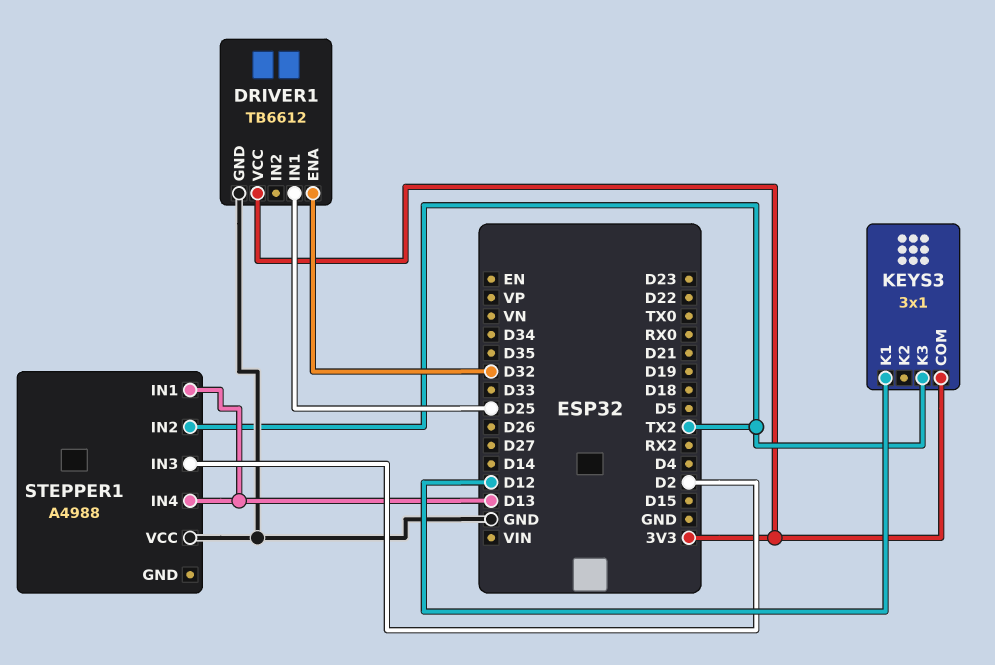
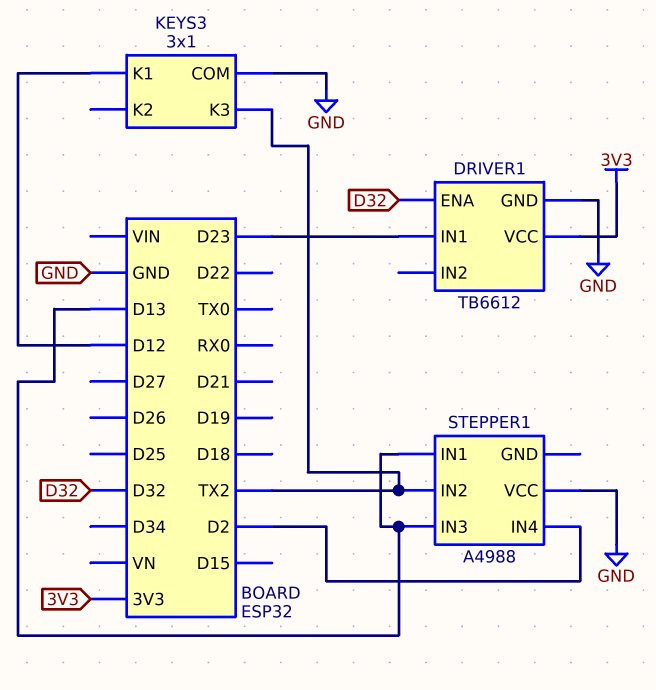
DRIVER1 pin IN1: D25 -> D23
KEYS3 pin COM: 3V3 -> GND
STEPPER1 pin IN3: D2 -> D13
STEPPER1 pin IN4: D13 -> D2

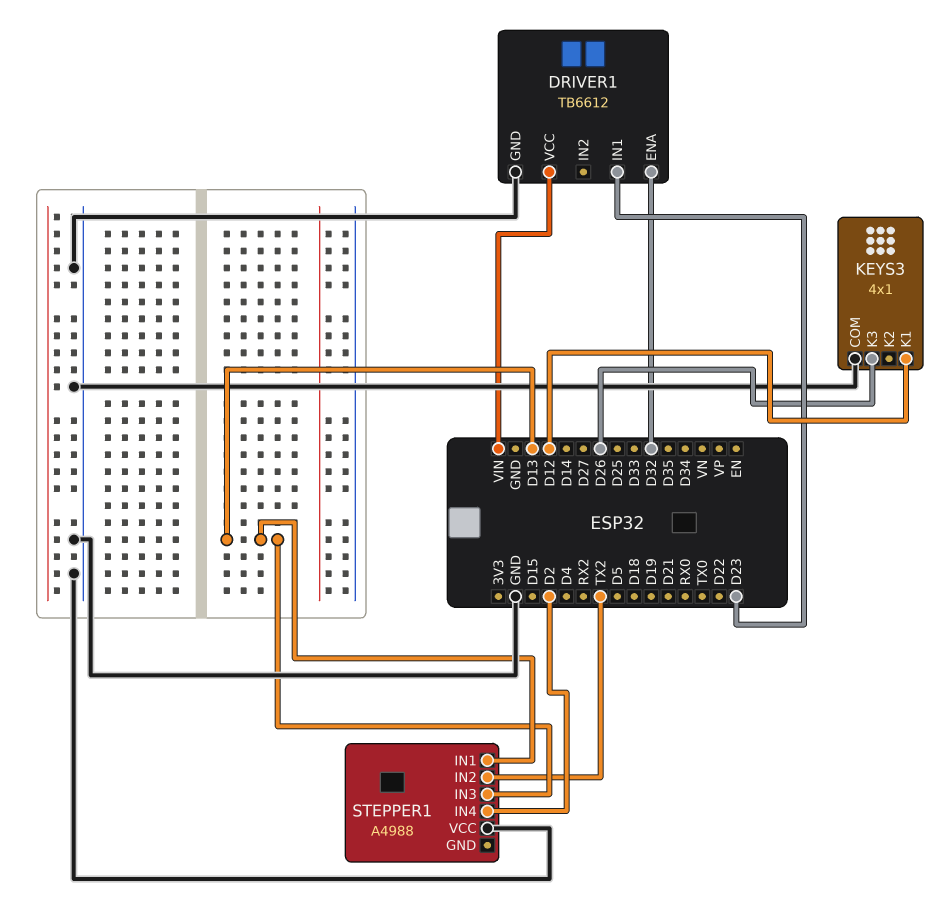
DRIVER1 pin VCC: 3V3 -> VIN
KEYS3: 3x1 -> 4x1
KEYS3 pin K3: TX2 -> D26

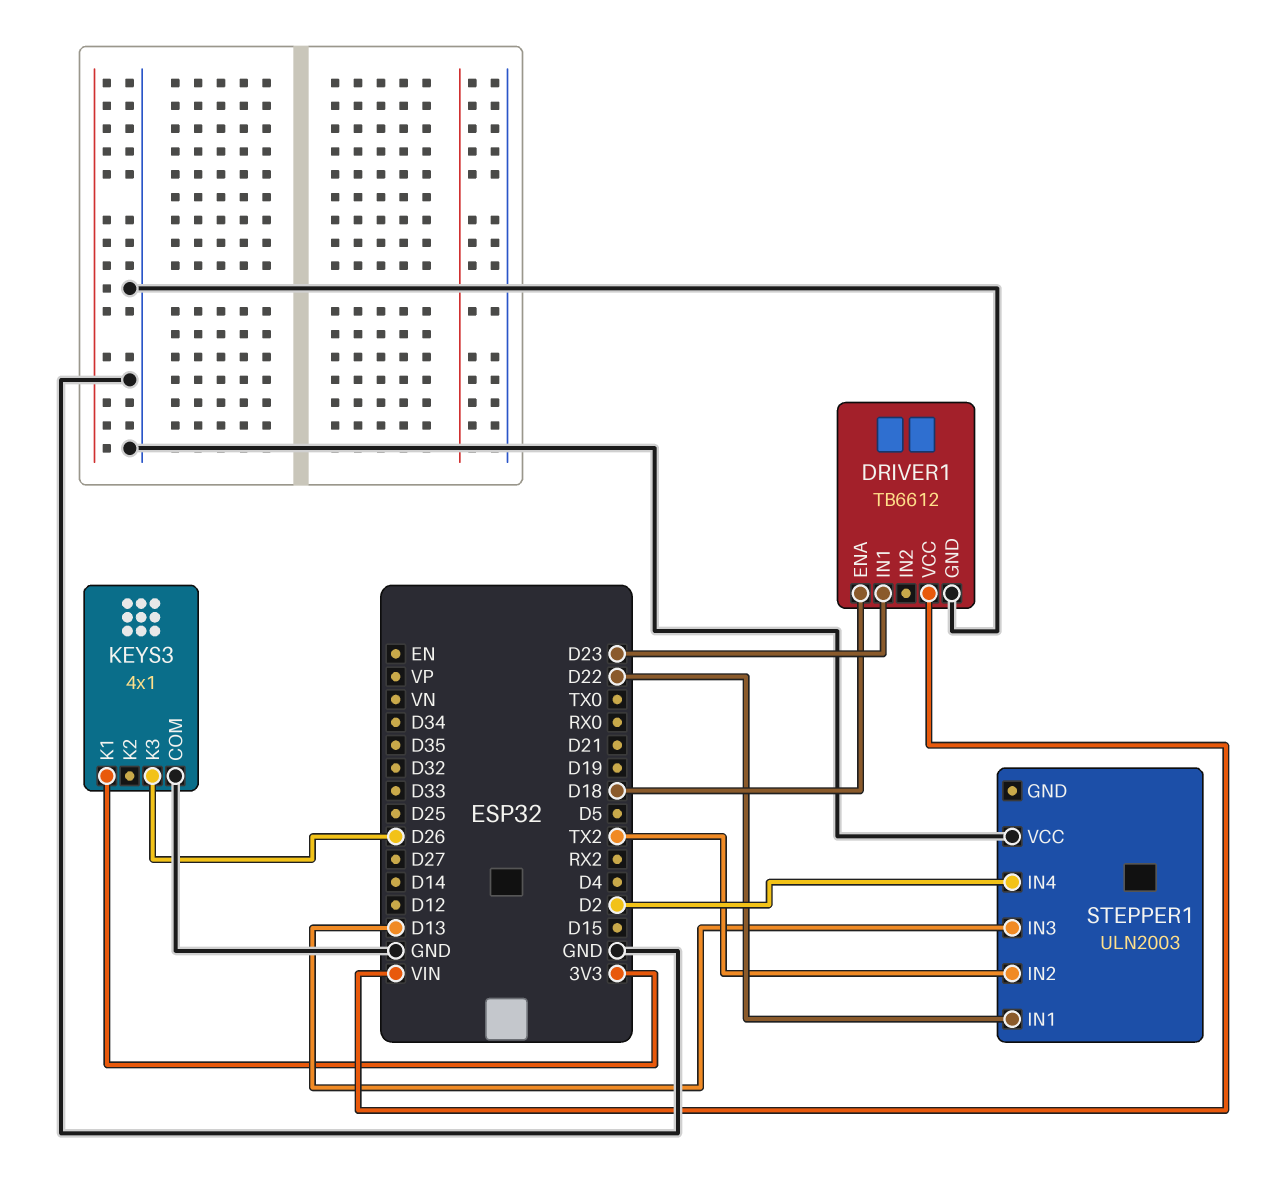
DRIVER1 pin ENA: D32 -> D18
KEYS3 pin K1: D12 -> 3V3
STEPPER1: A4988 -> ULN2003
STEPPER1 pin IN1: D13 -> D22

